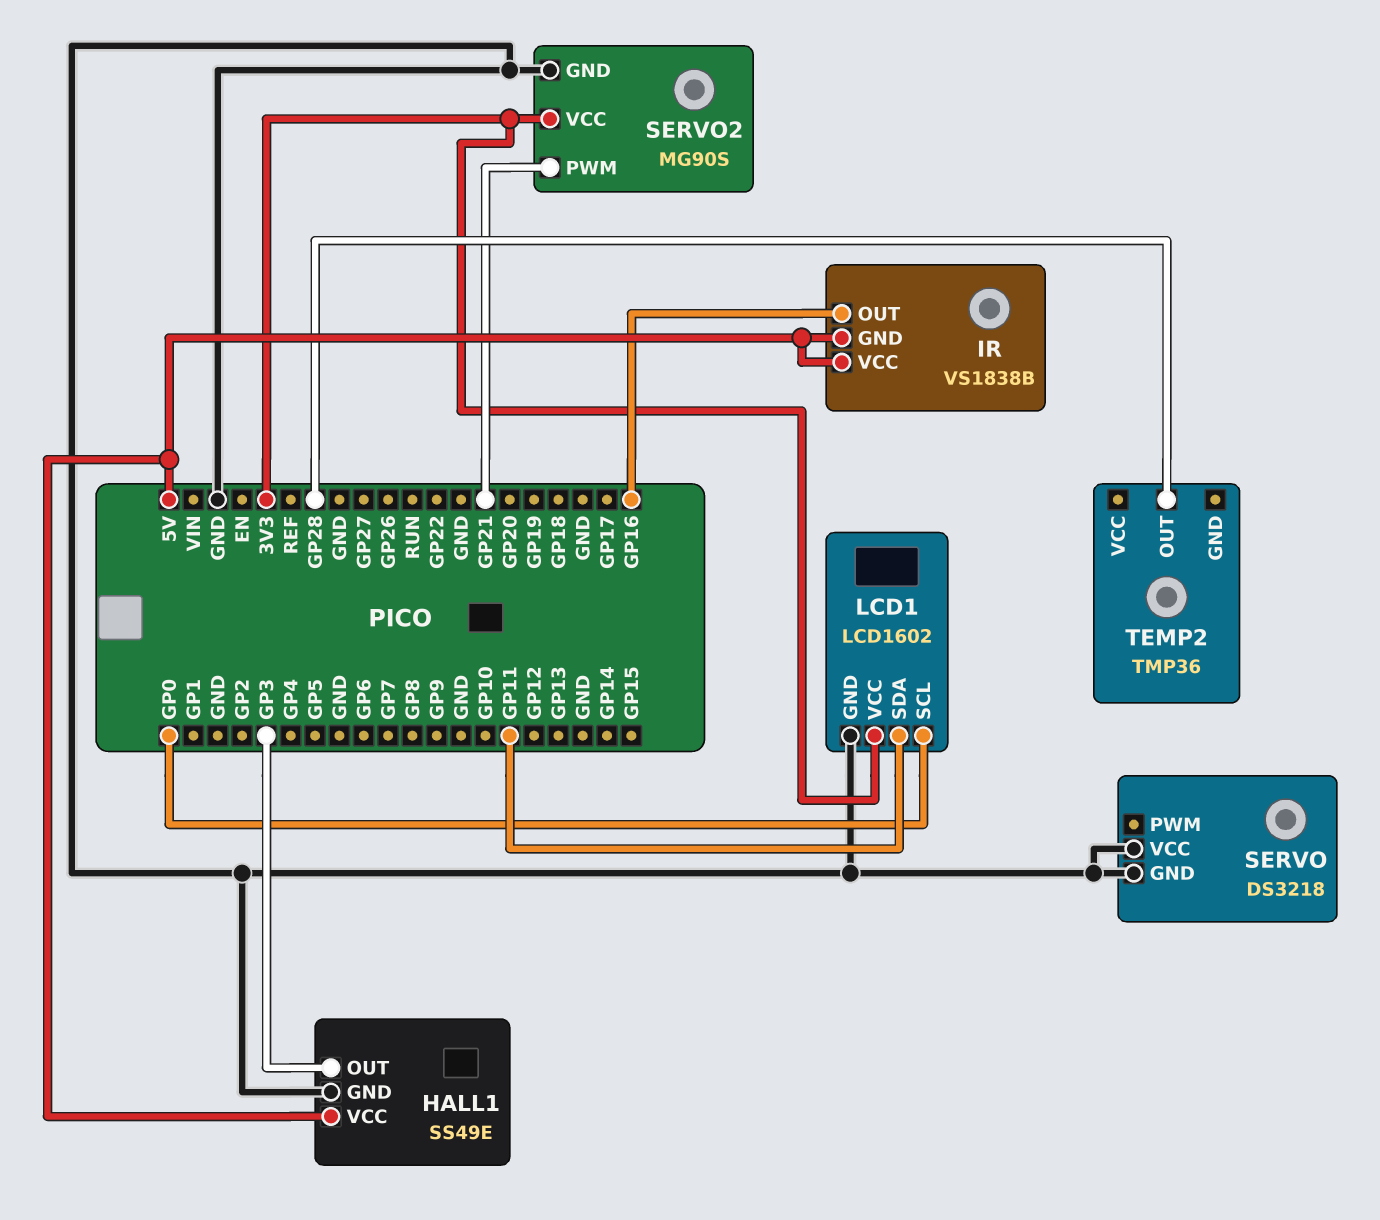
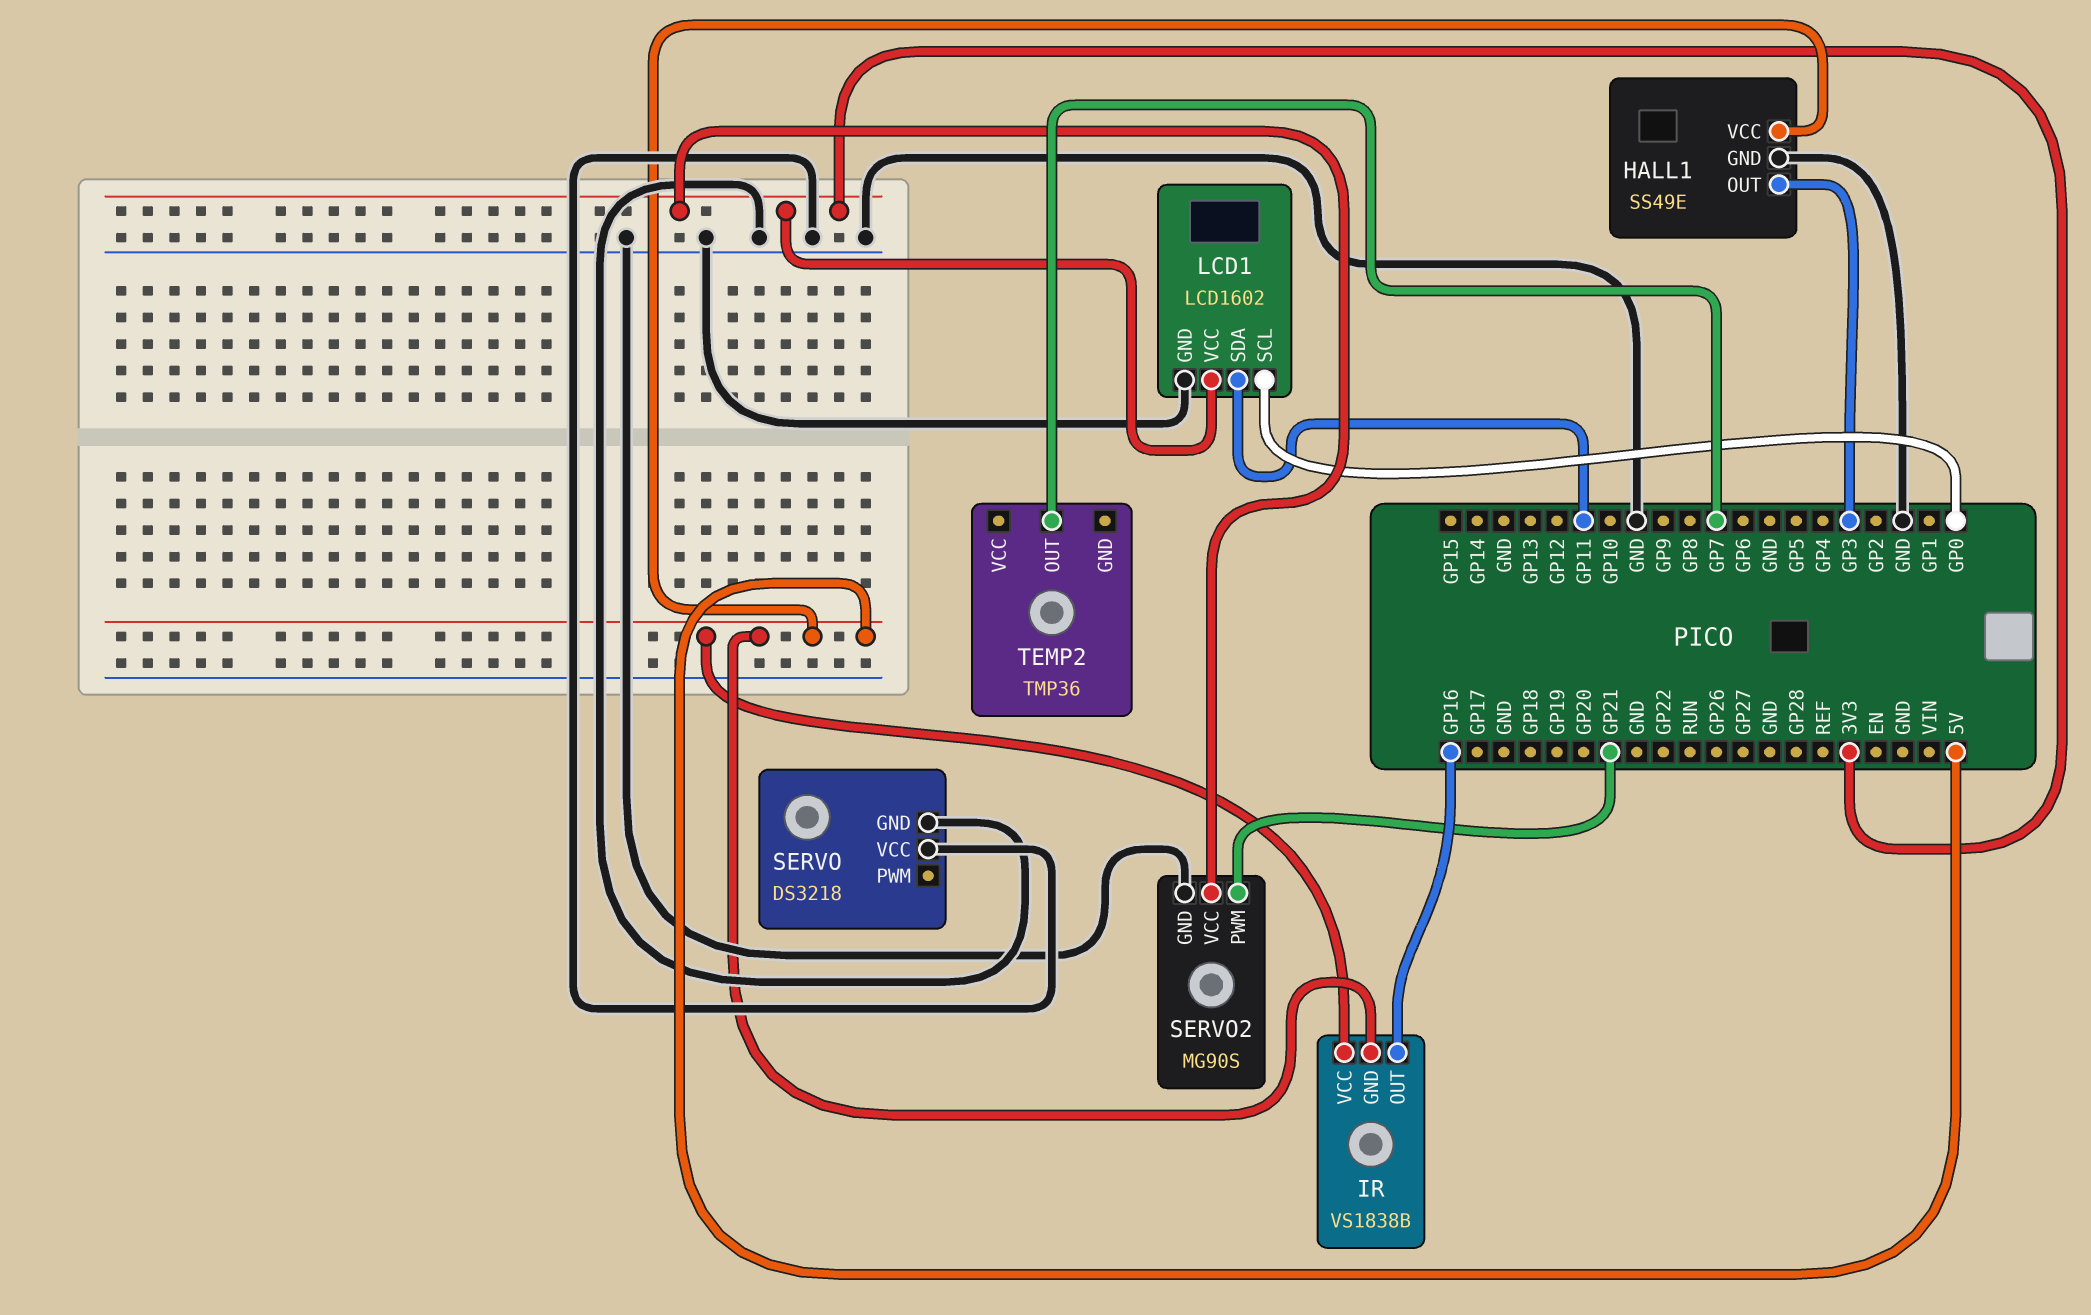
TEMP2 pin OUT: GP28 -> GP7

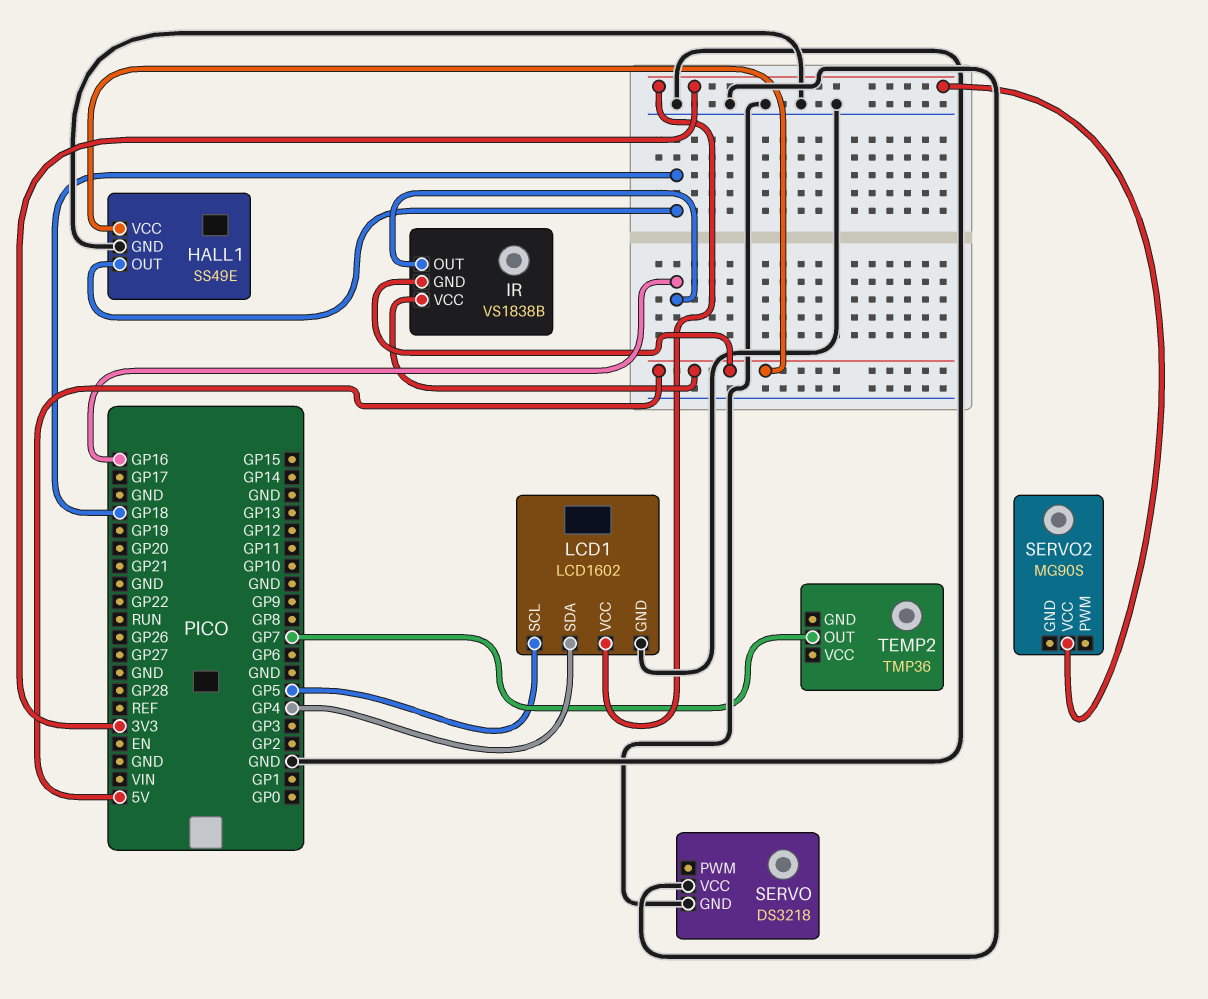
HALL1 pin OUT: GP3 -> GP18
LCD1 pin SCL: GP0 -> GP5
LCD1 pin SDA: GP11 -> GP4
SERVO2 pin GND: GND -> none
SERVO2 pin PWM: GP21 -> none

